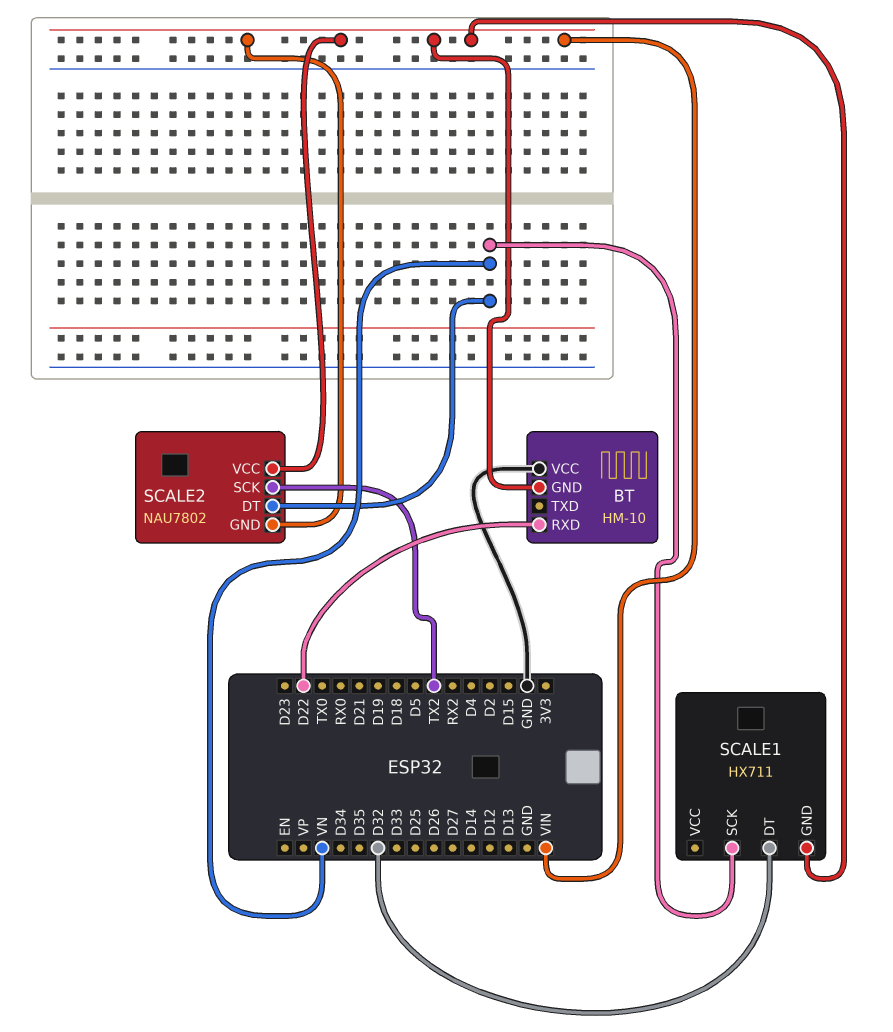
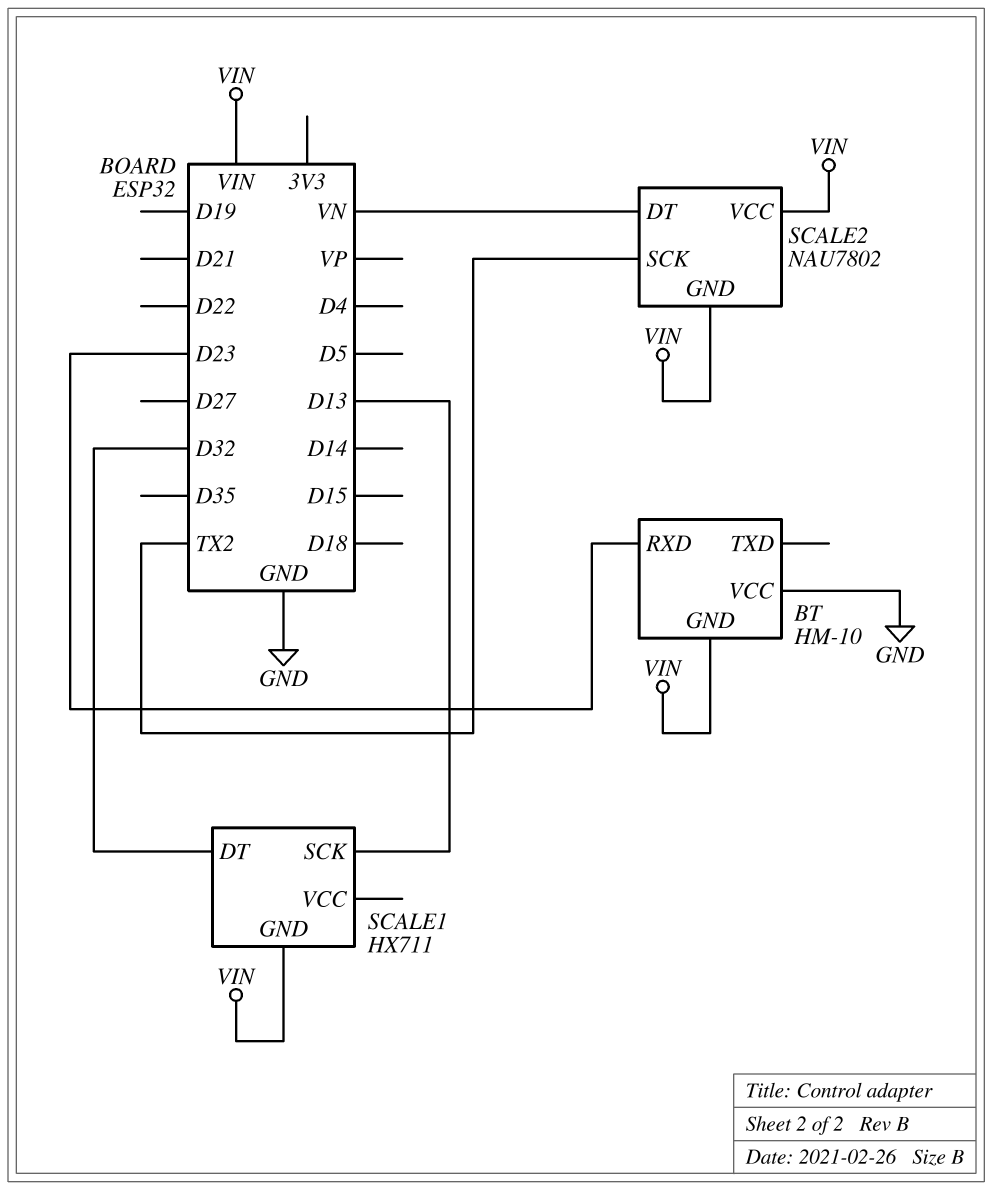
BT pin RXD: D22 -> D23
SCALE1 pin SCK: VN -> D13

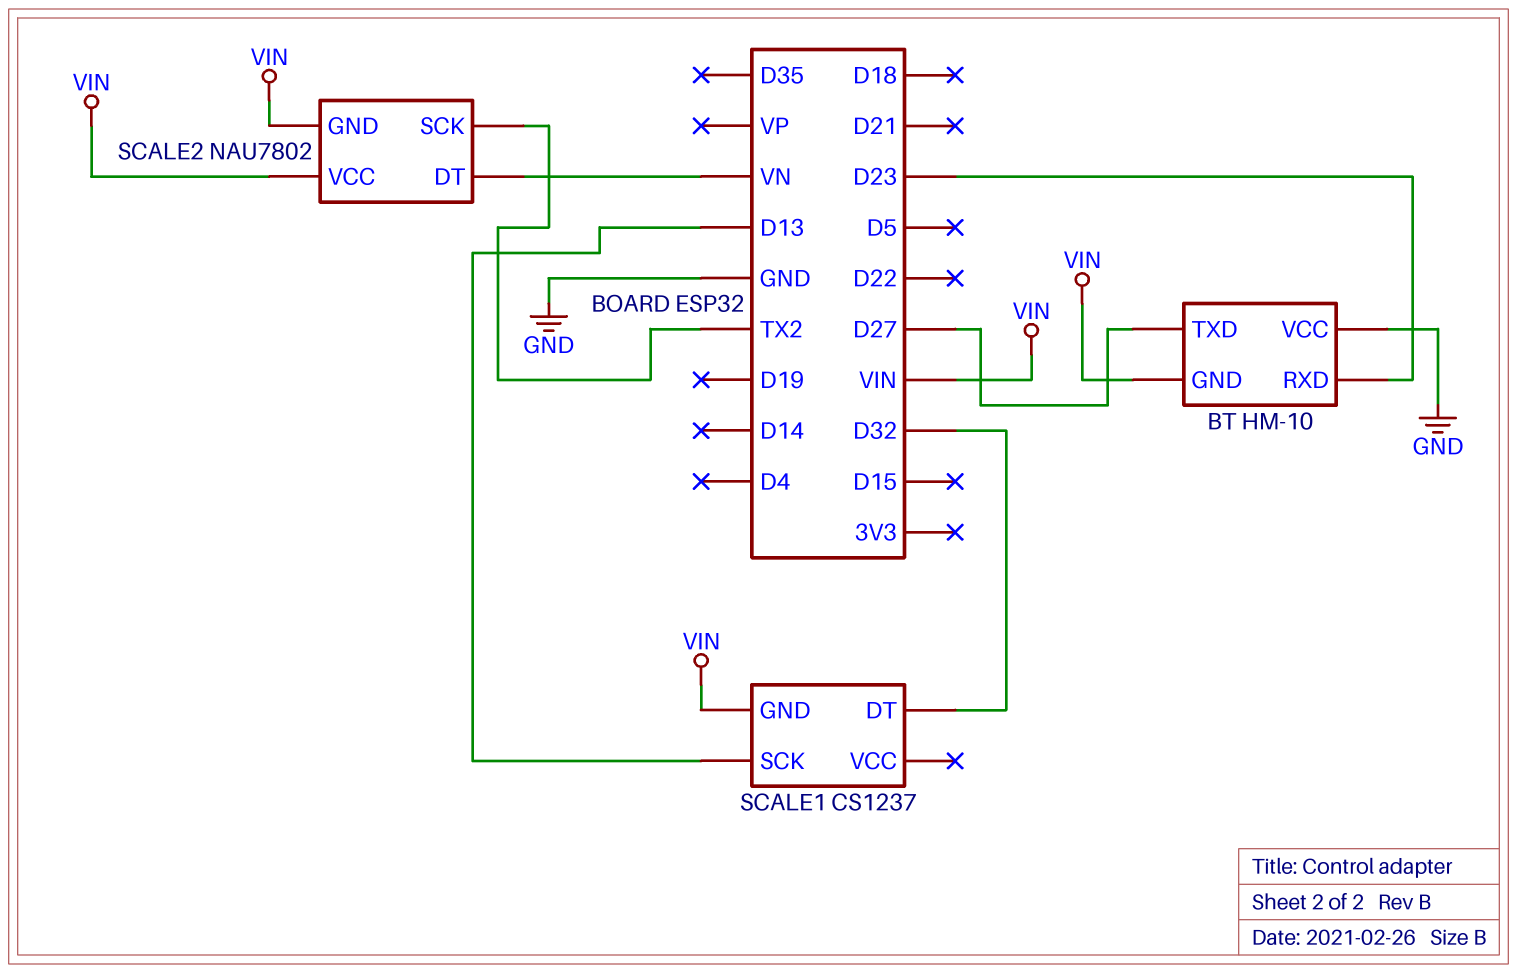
BT pin TXD: none -> D27
SCALE1: HX711 -> CS1237

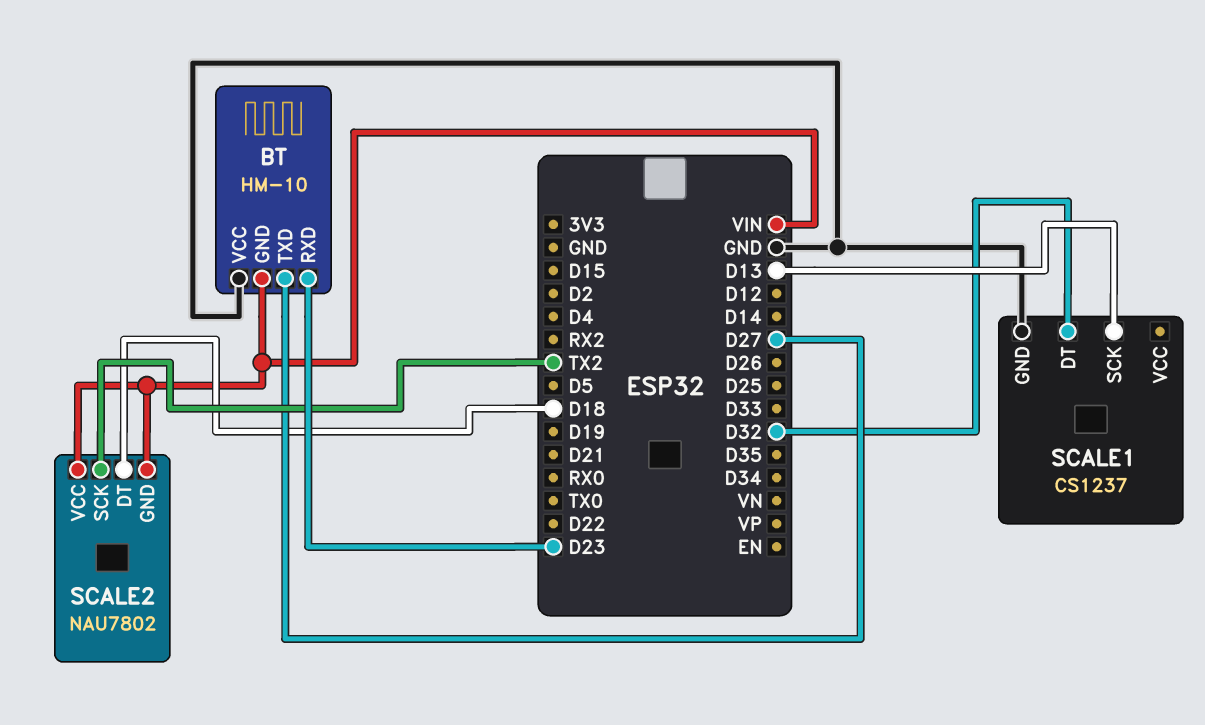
SCALE1 pin GND: VIN -> GND
SCALE2 pin DT: VN -> D18

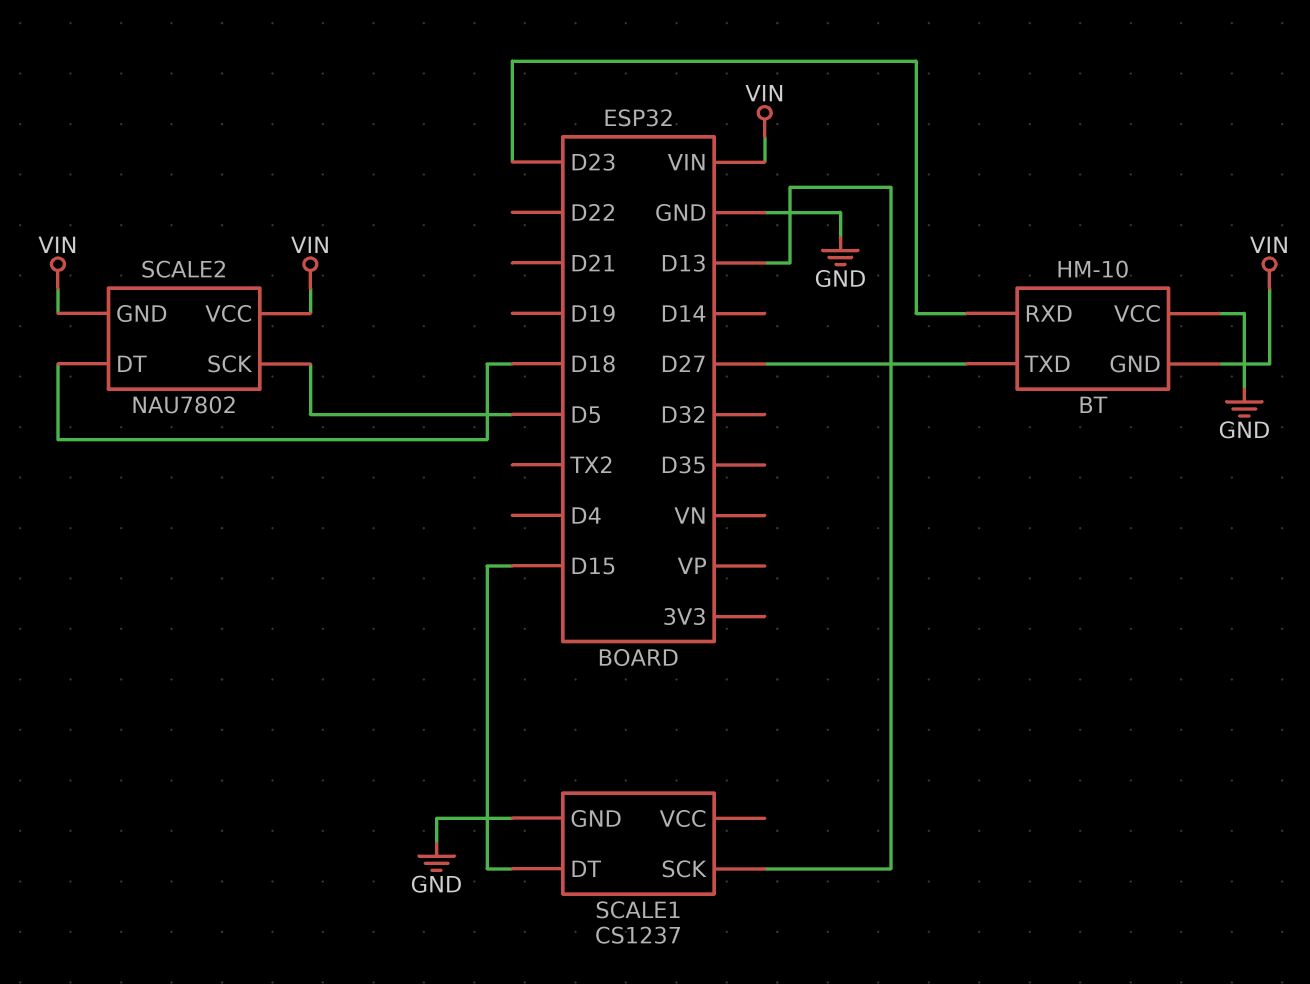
SCALE1 pin DT: D32 -> D15
SCALE2 pin SCK: TX2 -> D5

